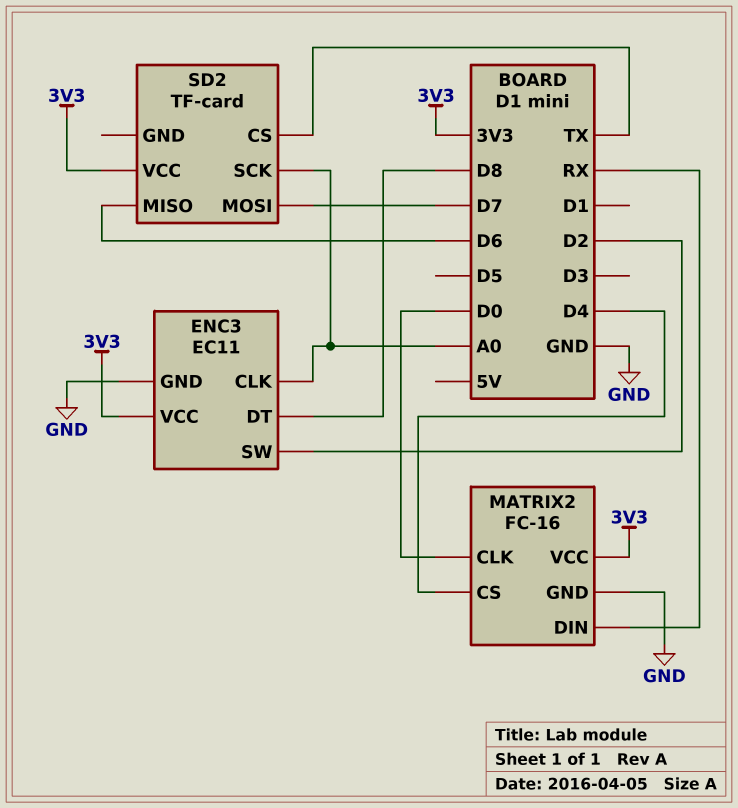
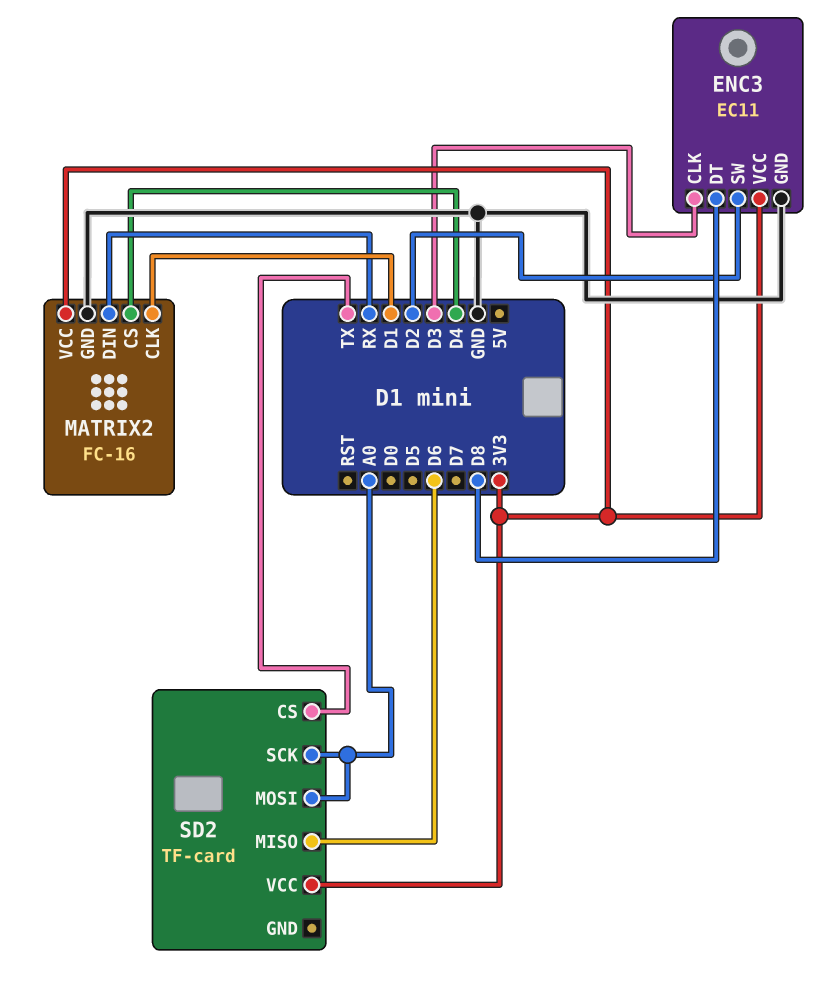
ENC3 pin CLK: A0 -> D3
MATRIX2 pin CLK: D0 -> D1
SD2 pin MOSI: D7 -> A0

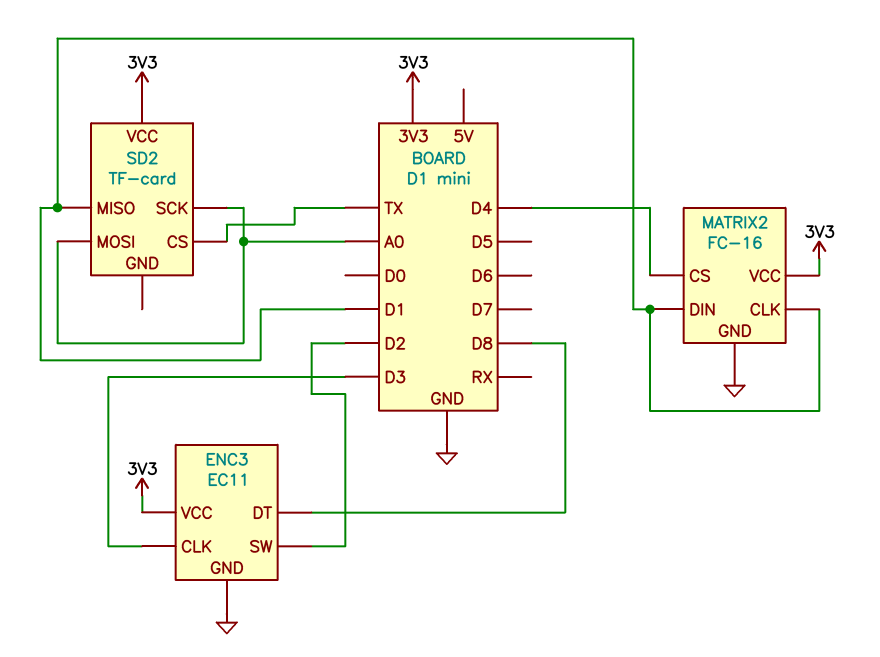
MATRIX2 pin DIN: RX -> D1
SD2 pin MISO: D6 -> D1

